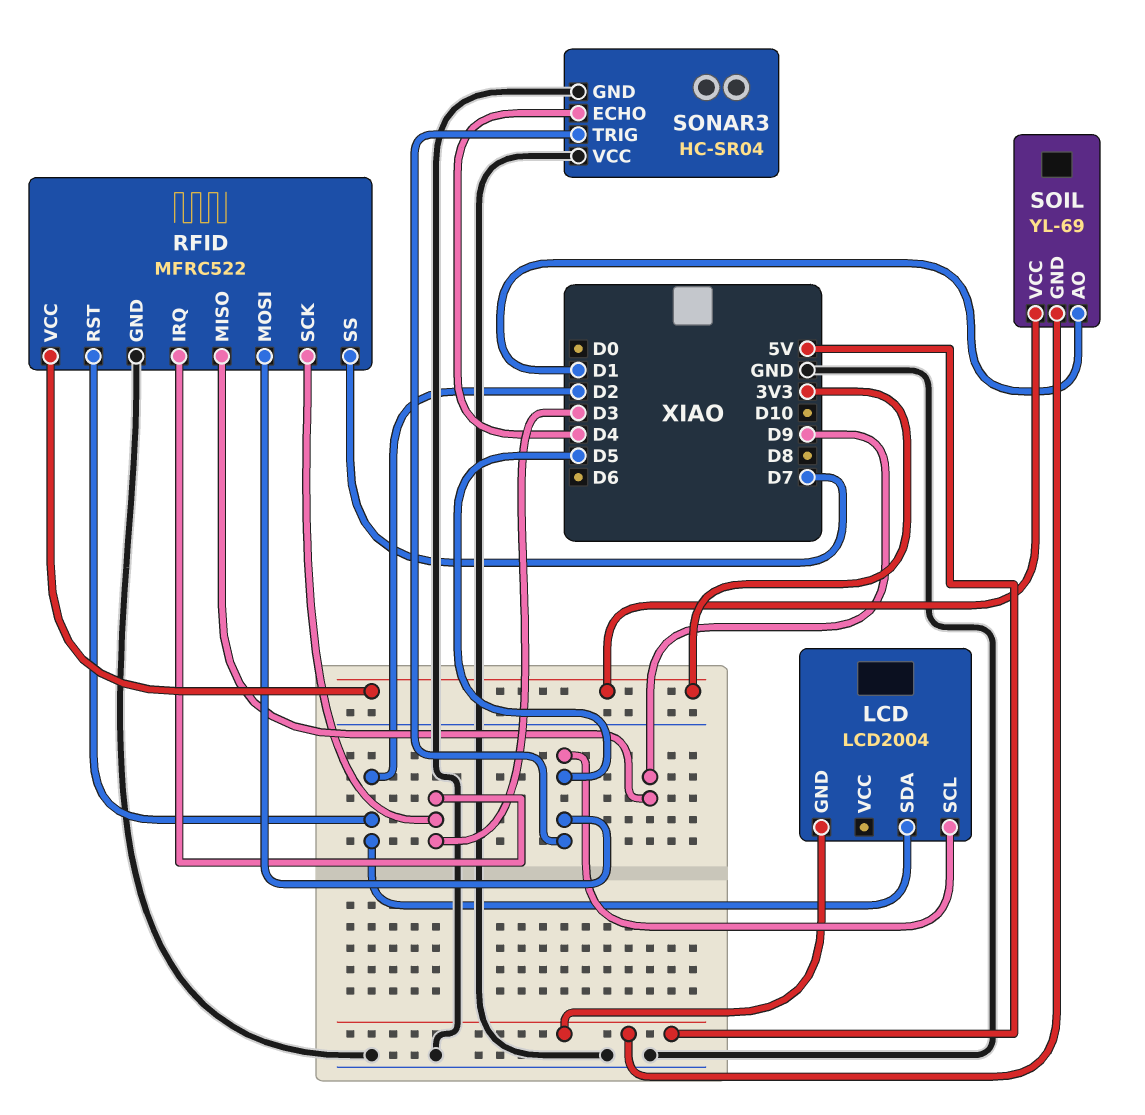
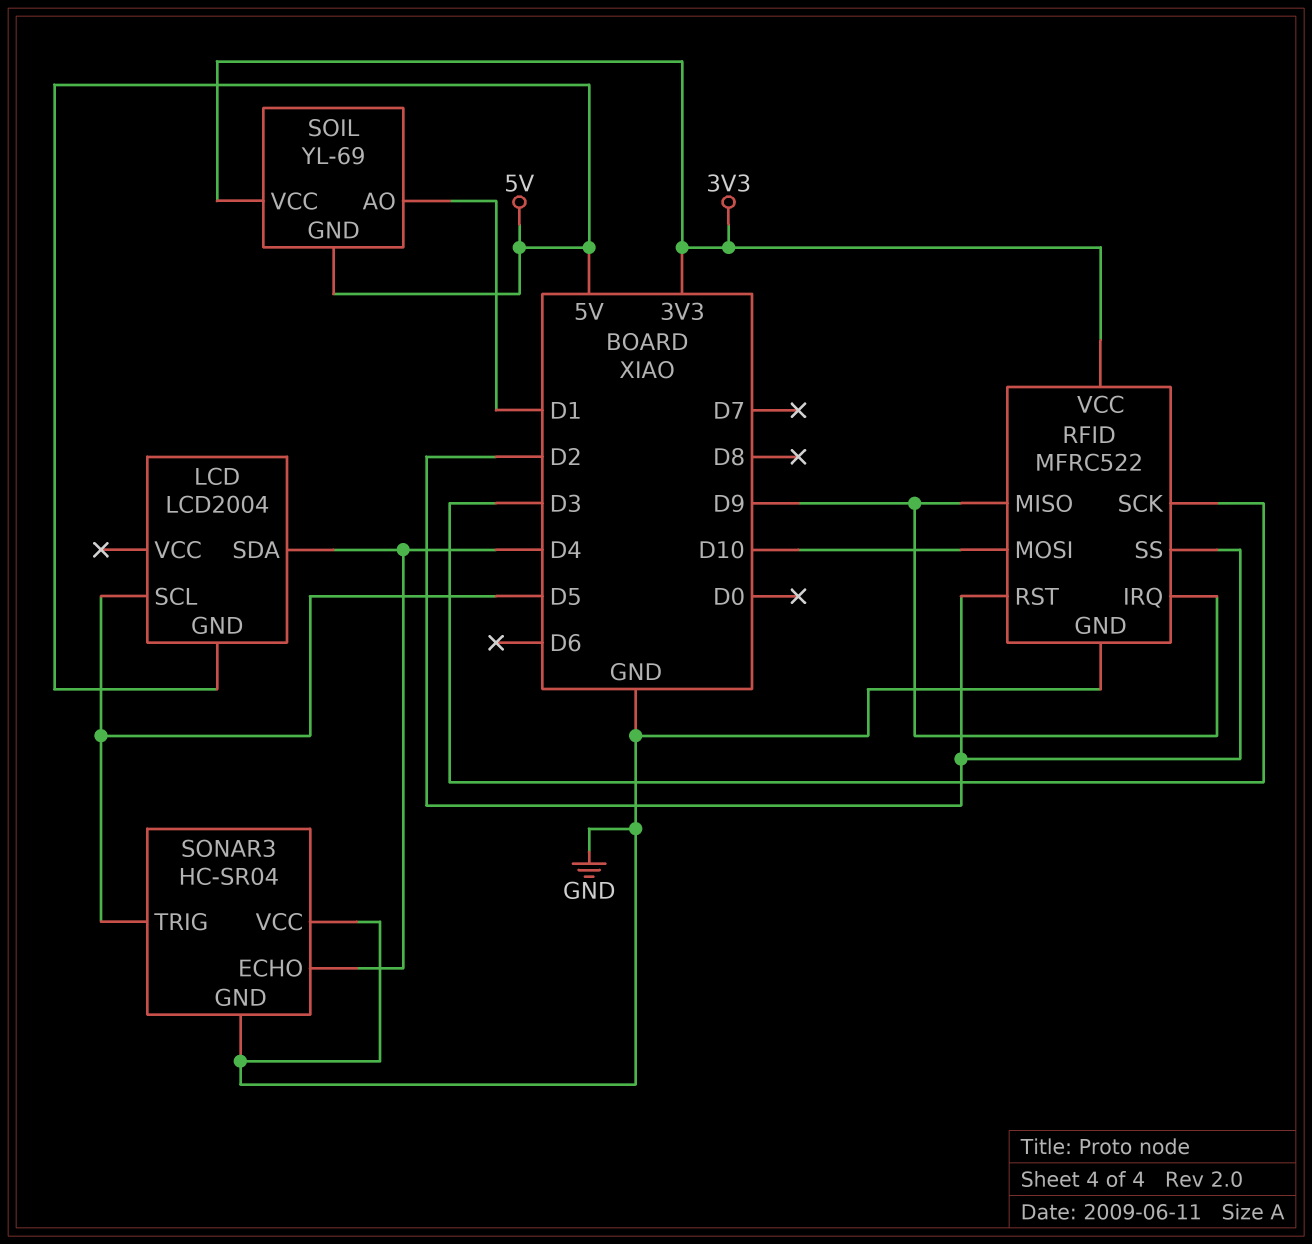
LCD pin SDA: D2 -> D4
RFID pin IRQ: D3 -> D9
RFID pin MOSI: D5 -> D10
RFID pin SS: D7 -> D2

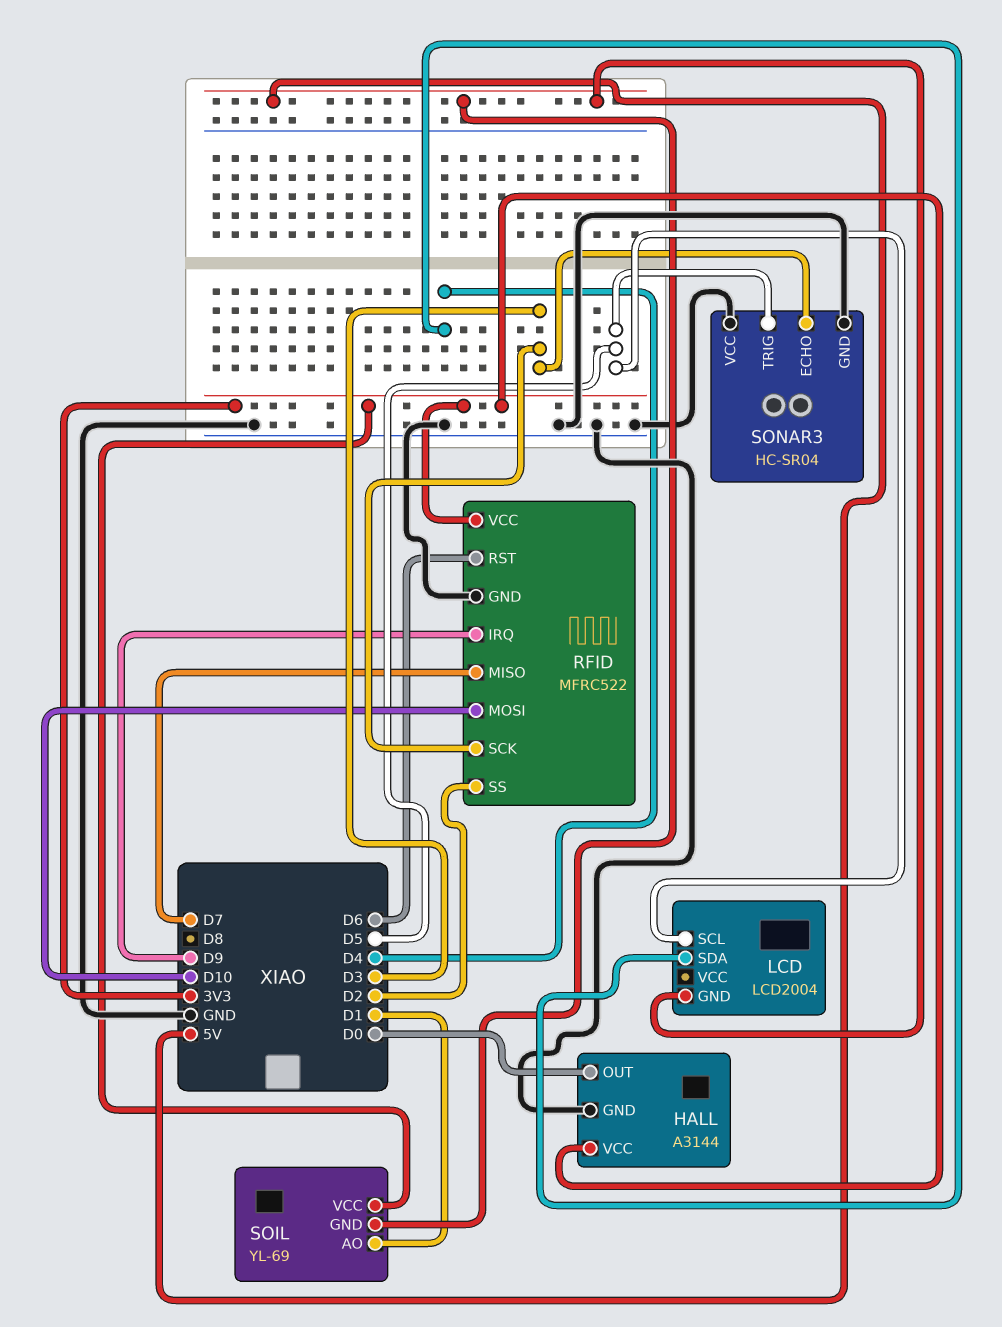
HALL: none -> A3144
HALL pin GND: none -> GND
HALL pin OUT: none -> D0
HALL pin VCC: none -> 3V3
RFID pin MISO: D9 -> D7
RFID pin RST: D2 -> D6
SONAR3 pin ECHO: D4 -> D3

